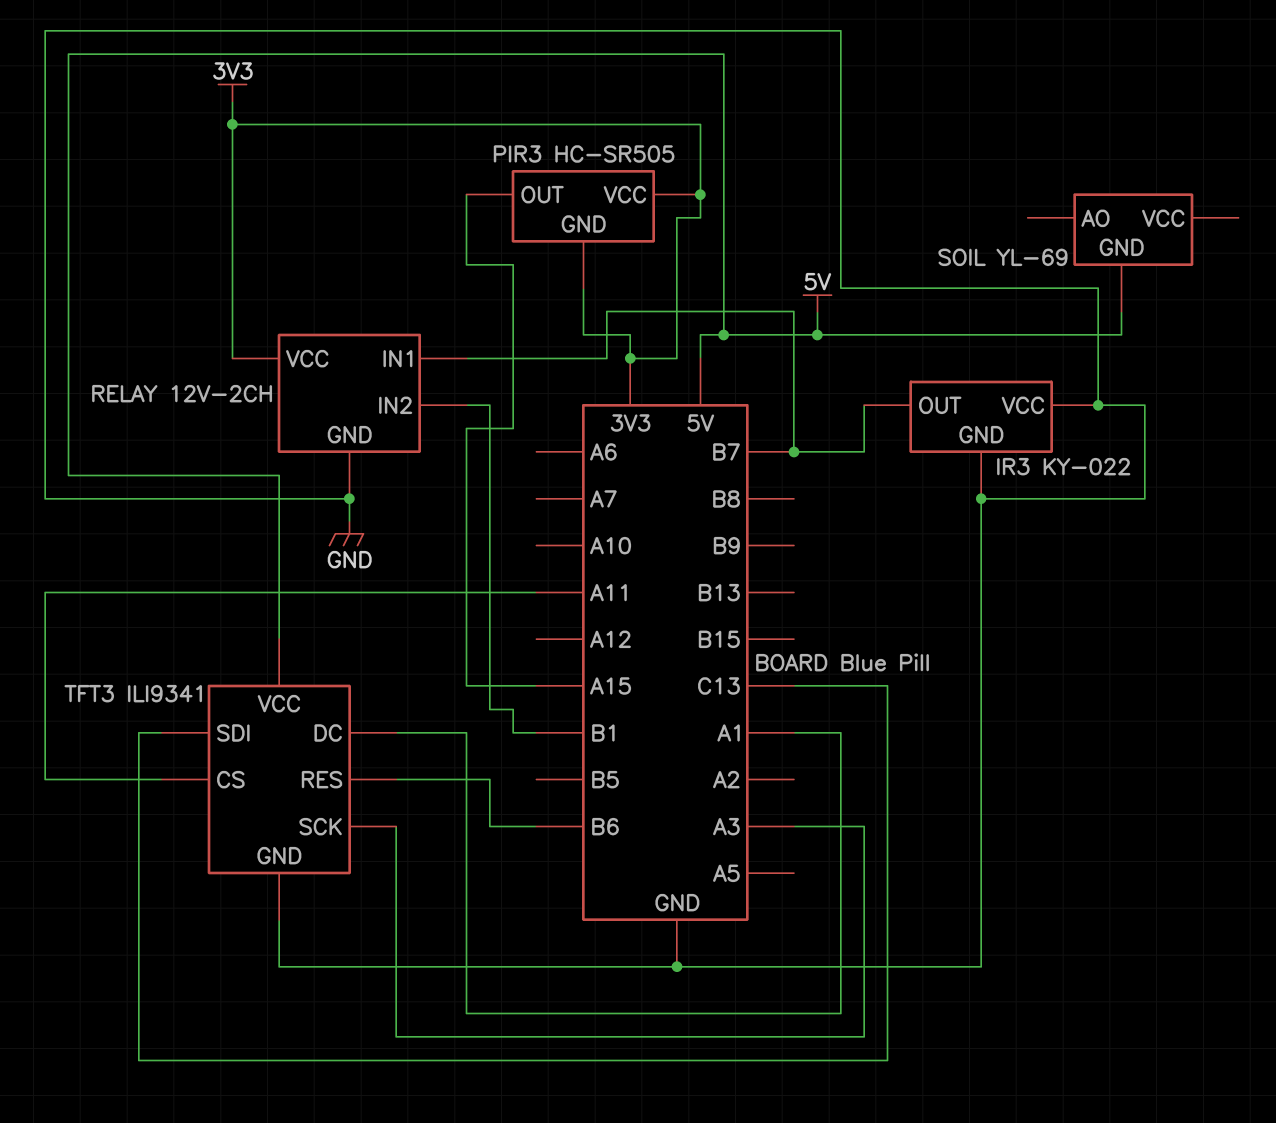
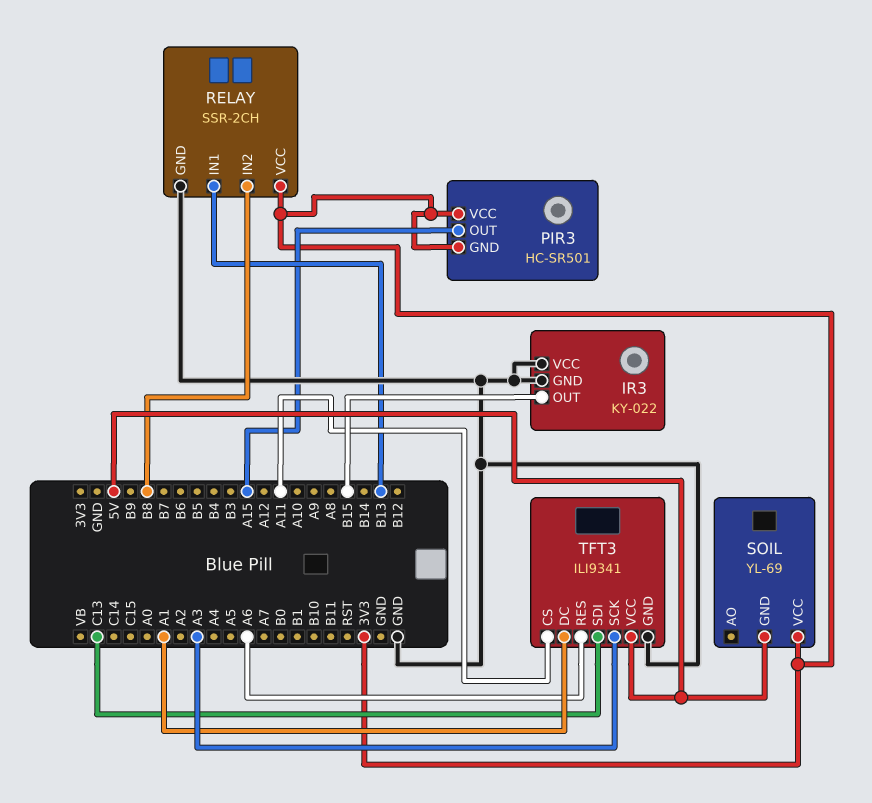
IR3 pin OUT: B7 -> B15
PIR3: HC-SR505 -> HC-SR501
RELAY: 12V-2CH -> SSR-2CH
RELAY pin IN1: B7 -> B13
RELAY pin IN2: B1 -> B8
SOIL pin VCC: none -> 3V3
TFT3 pin RES: B6 -> A6

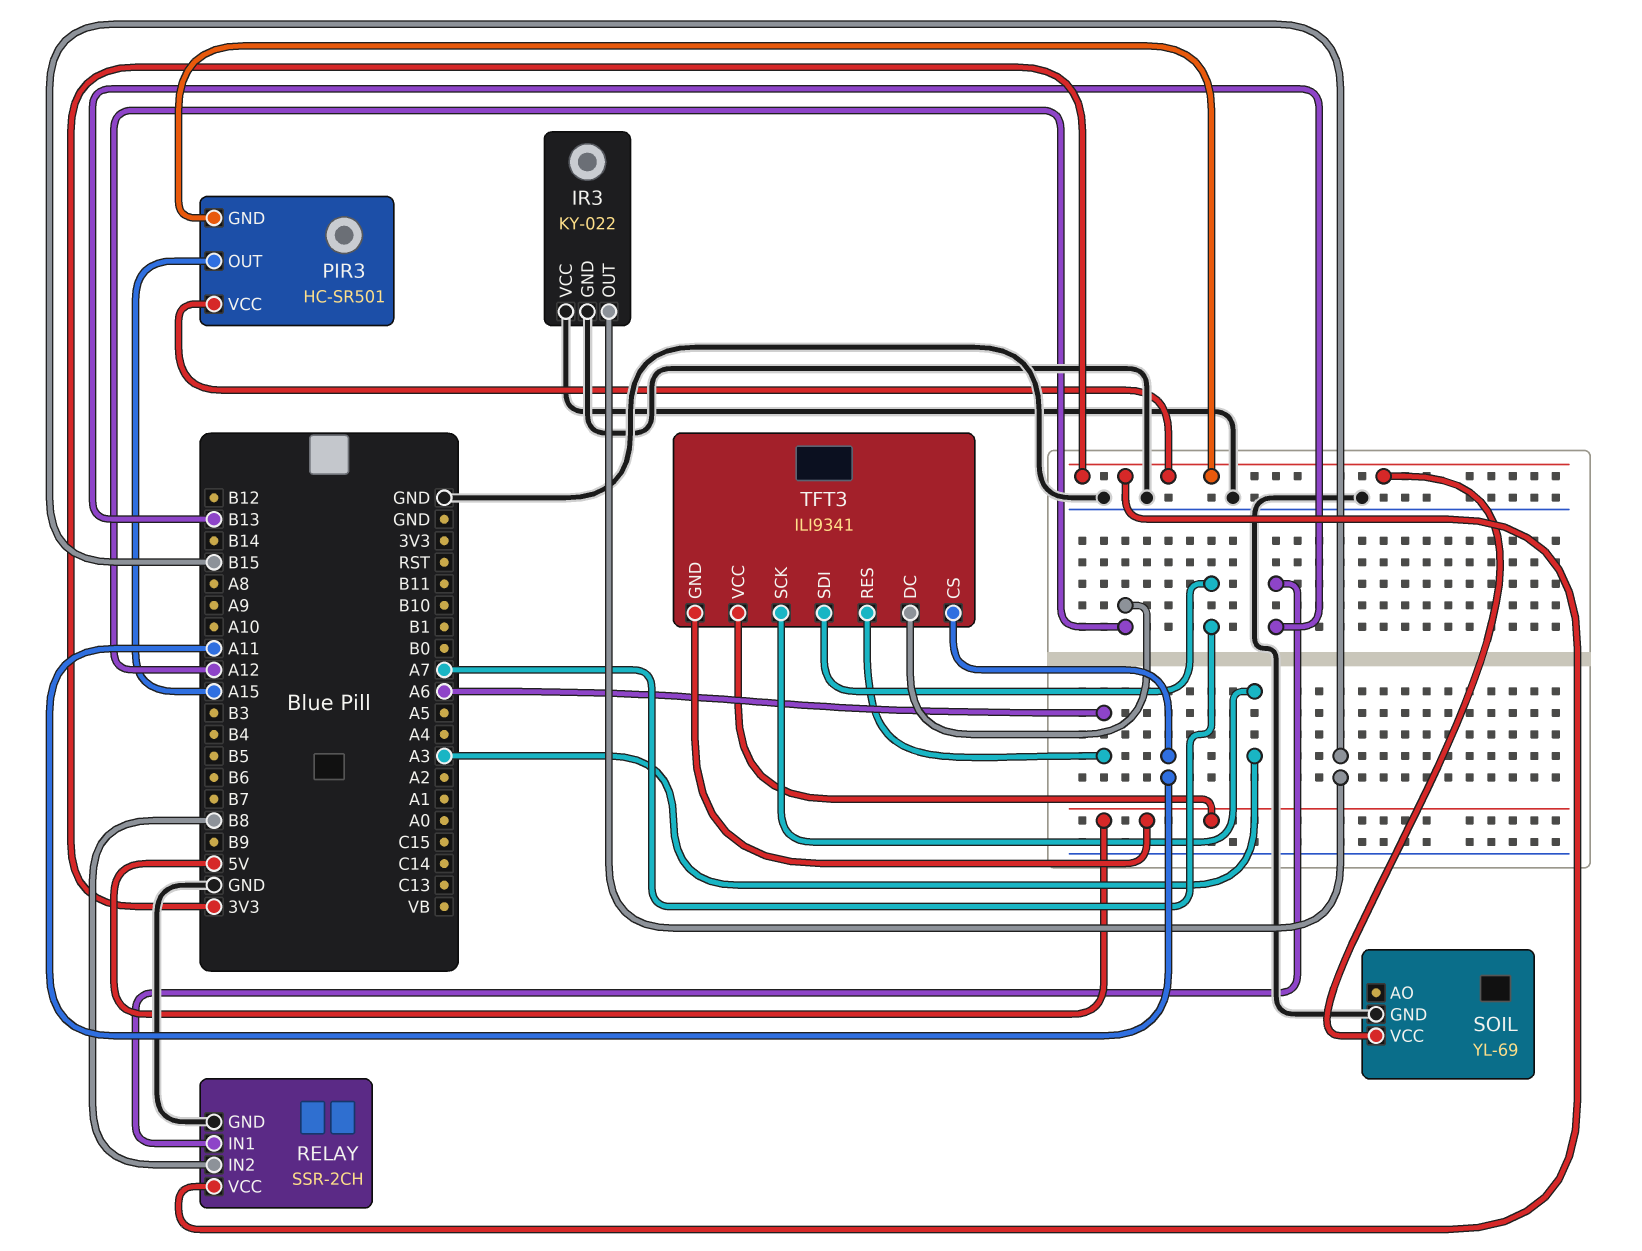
SOIL pin GND: 5V -> GND
TFT3 pin DC: A1 -> A12
TFT3 pin GND: GND -> 5V
TFT3 pin SDI: C13 -> A7

